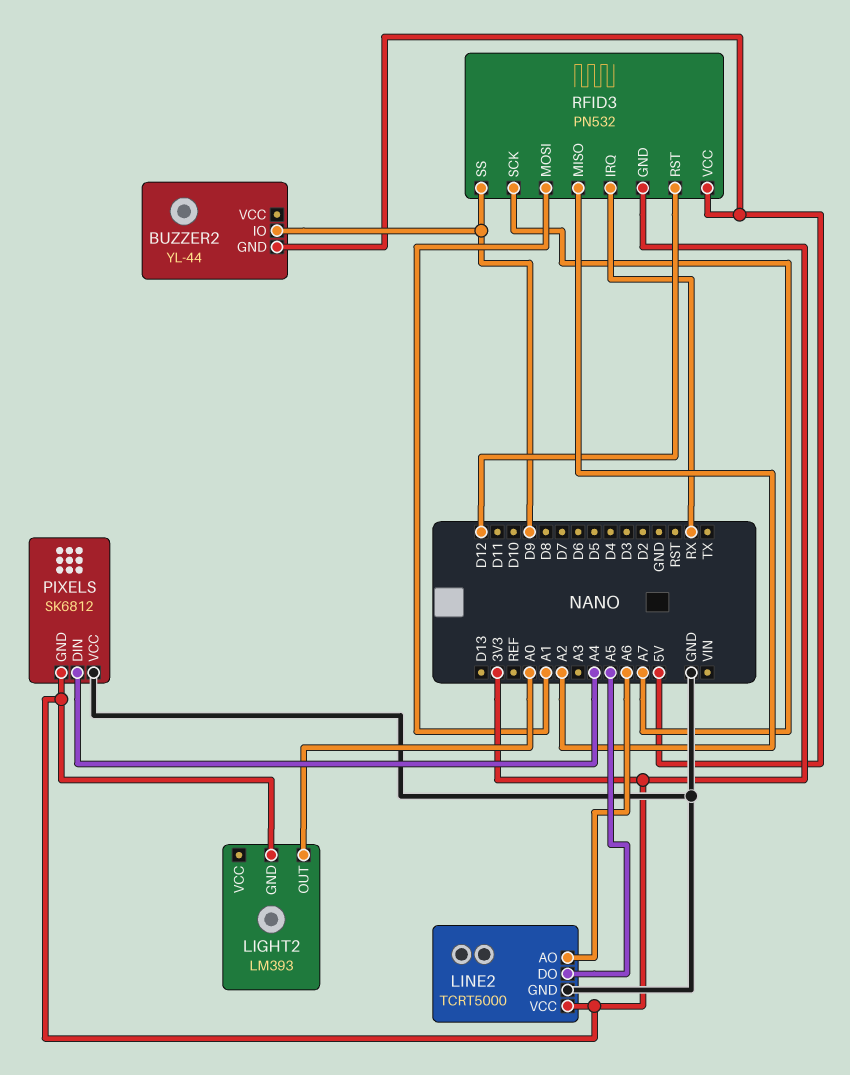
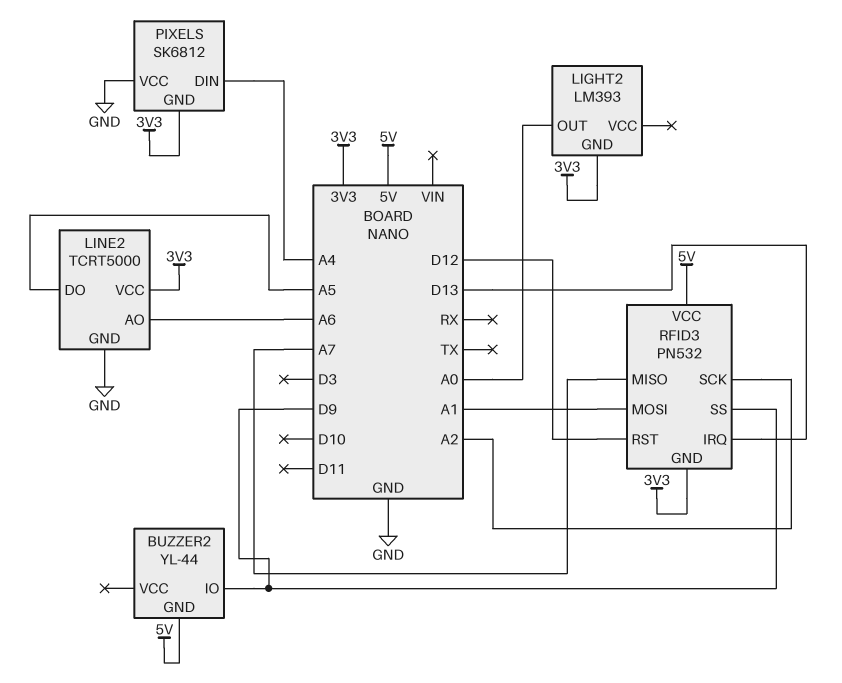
RFID3 pin IRQ: RX -> D13
RFID3 pin MISO: A2 -> A7
RFID3 pin SCK: A7 -> A2

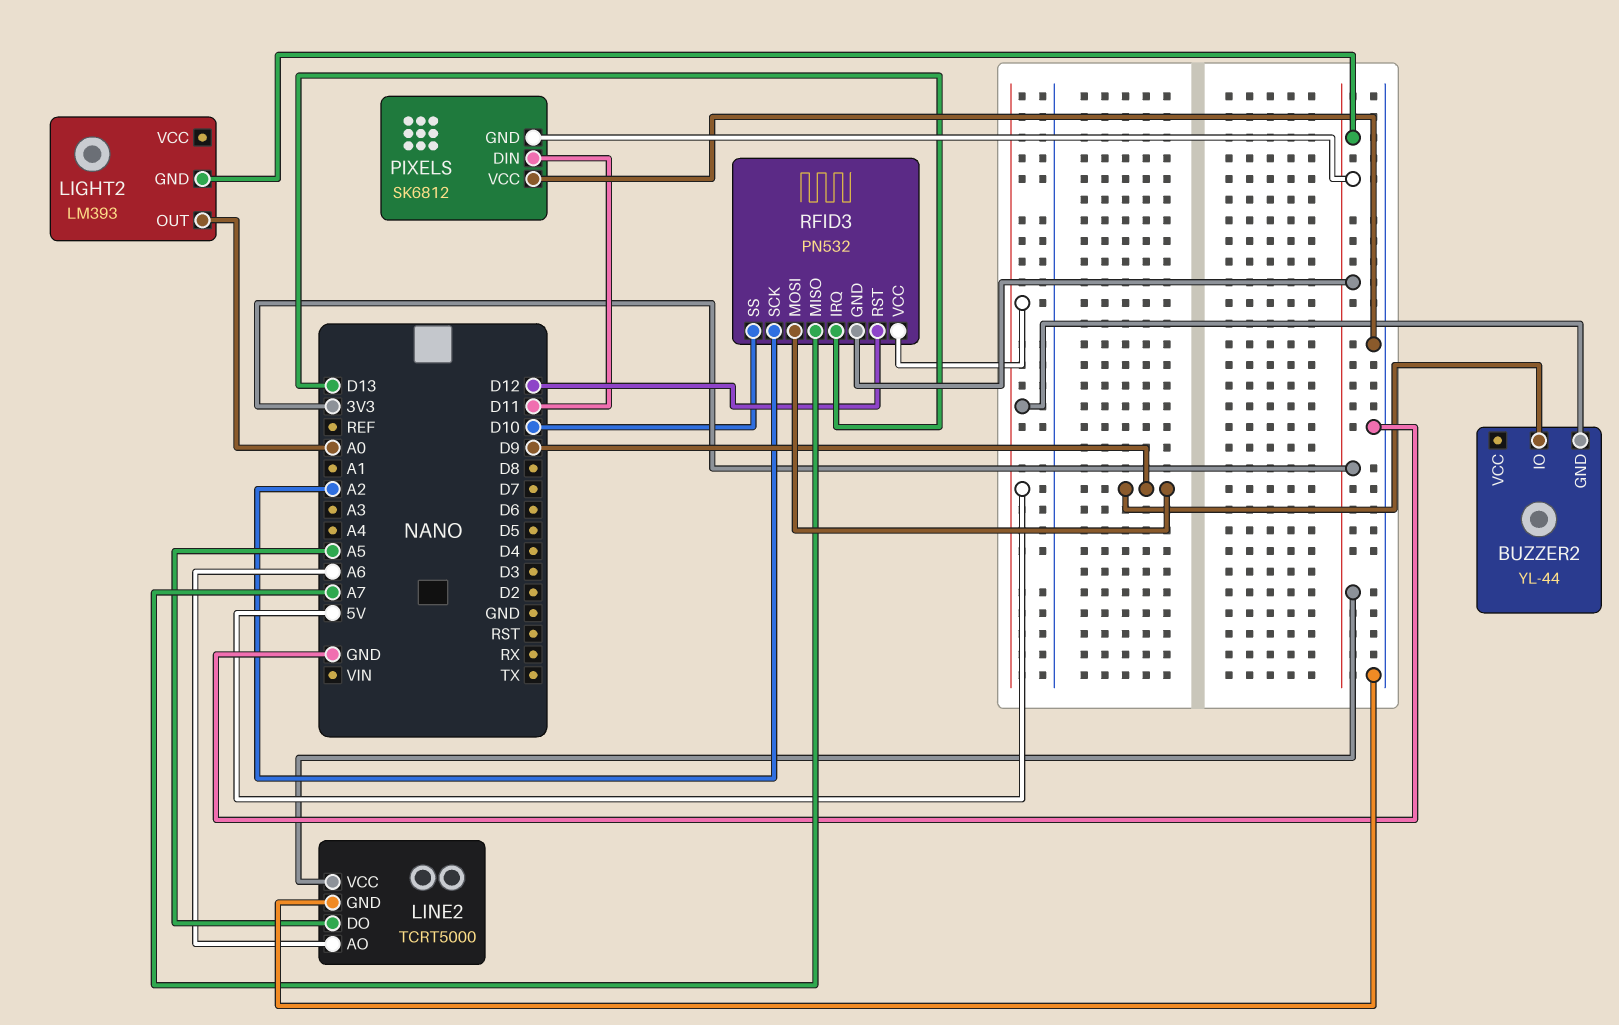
PIXELS pin DIN: A4 -> D11
RFID3 pin MOSI: A1 -> D9
RFID3 pin SS: D9 -> D10

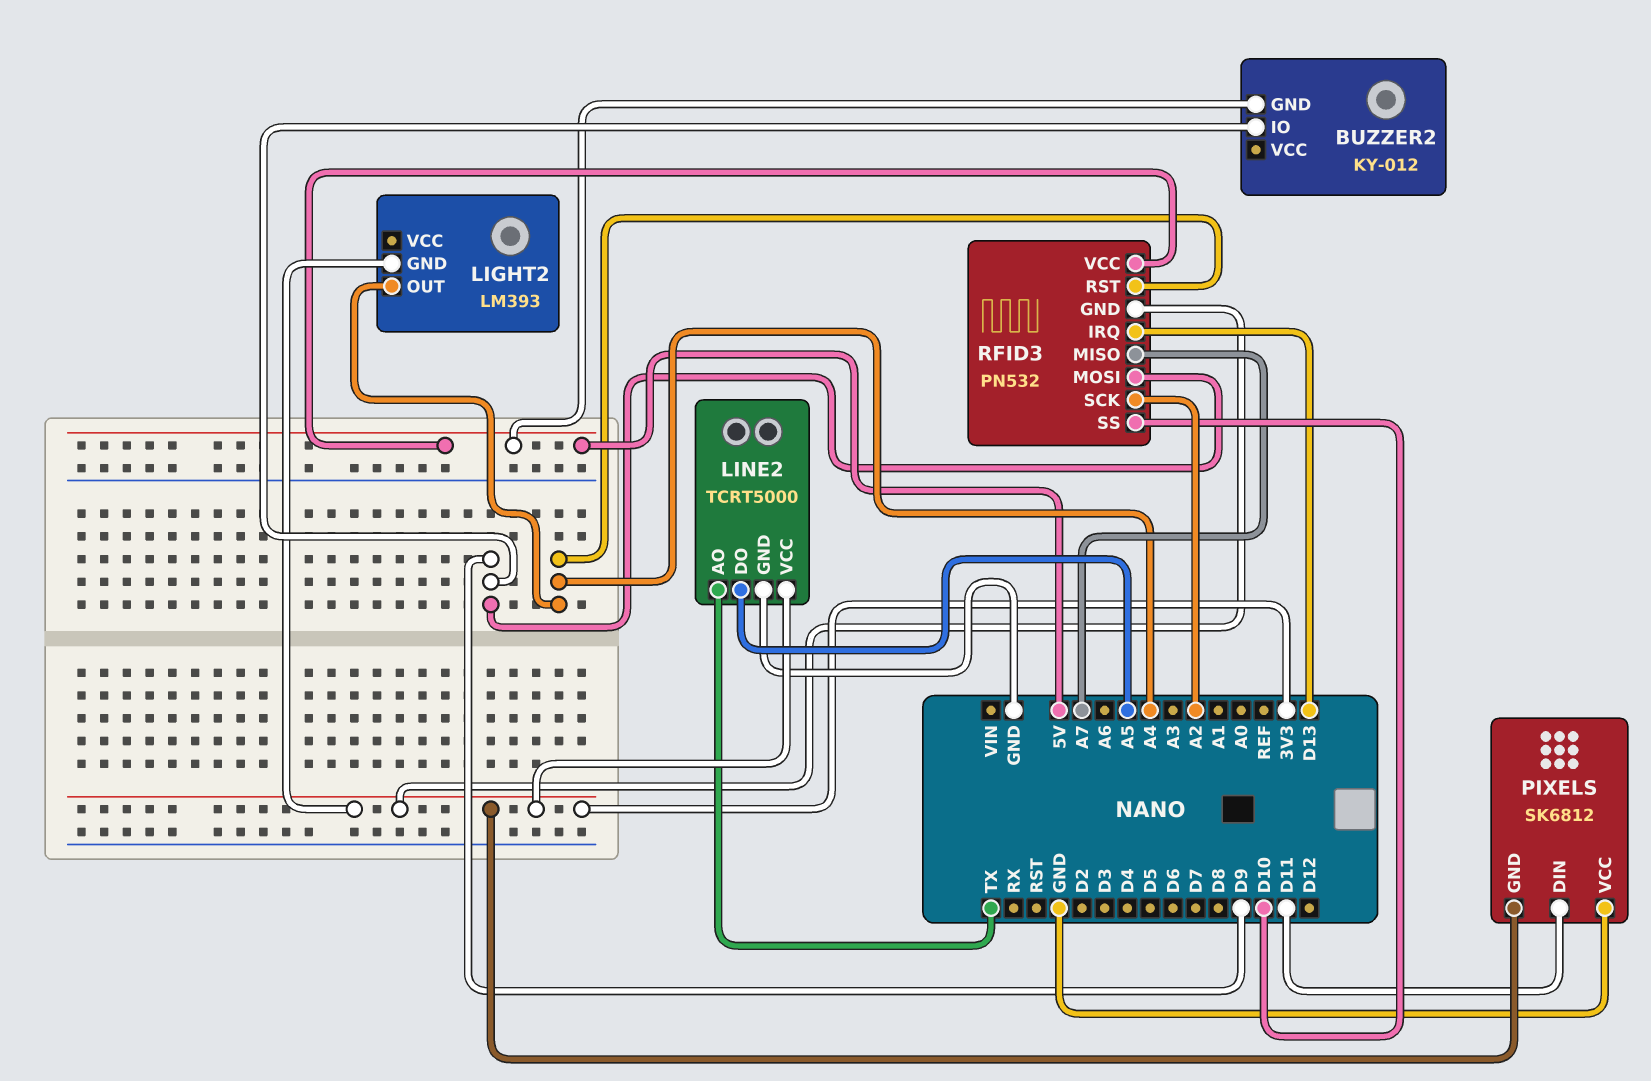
BUZZER2: YL-44 -> KY-012
LIGHT2 pin OUT: A0 -> A4
LINE2 pin AO: A6 -> TX
RFID3 pin RST: D12 -> A4

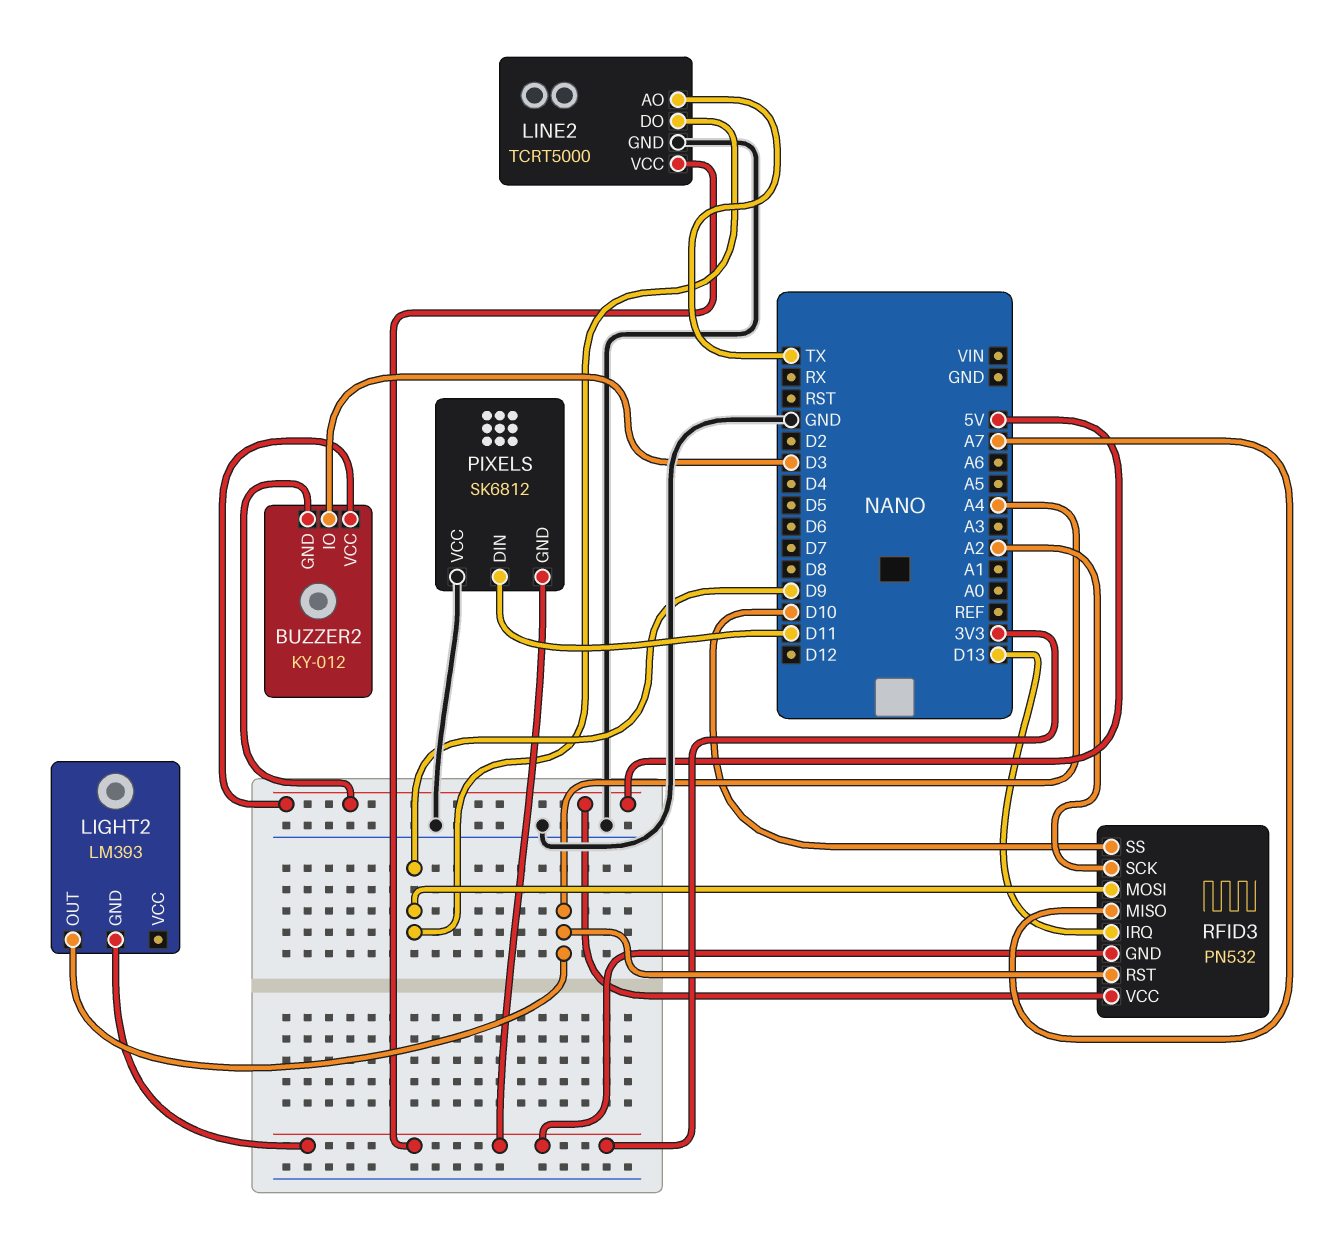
BUZZER2 pin IO: D9 -> D3
BUZZER2 pin VCC: none -> 5V
LINE2 pin DO: A5 -> D9

